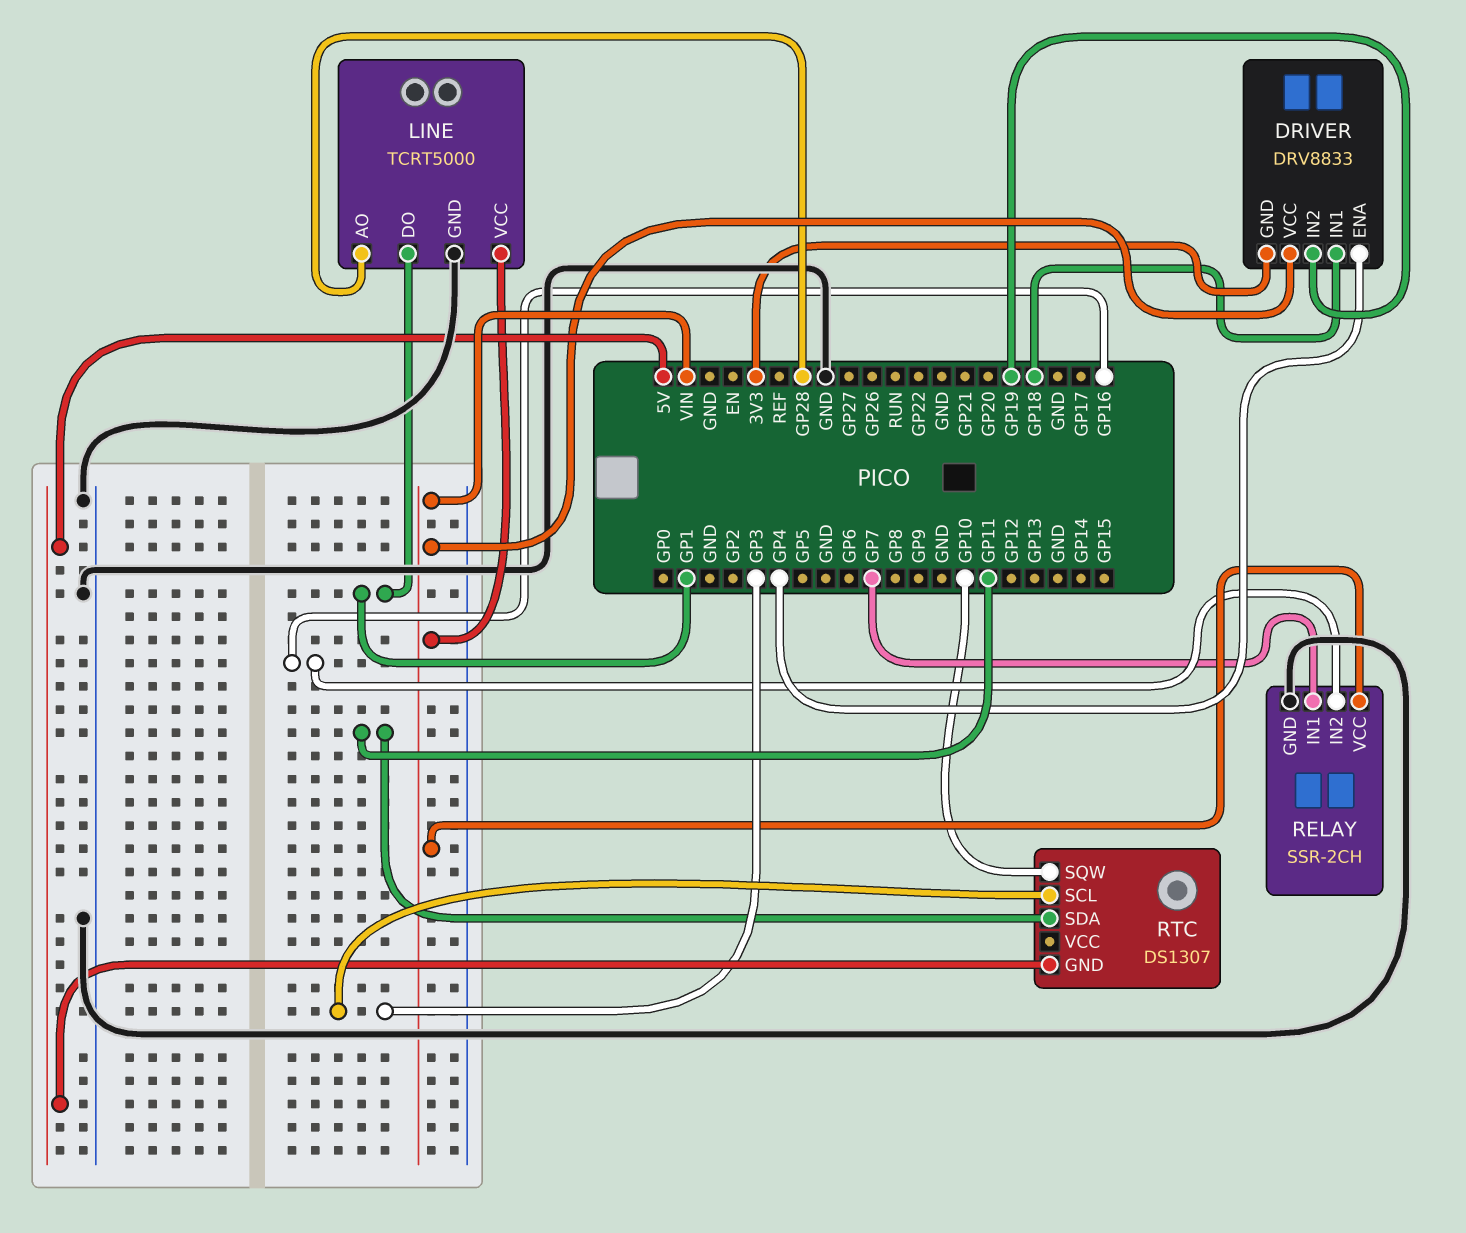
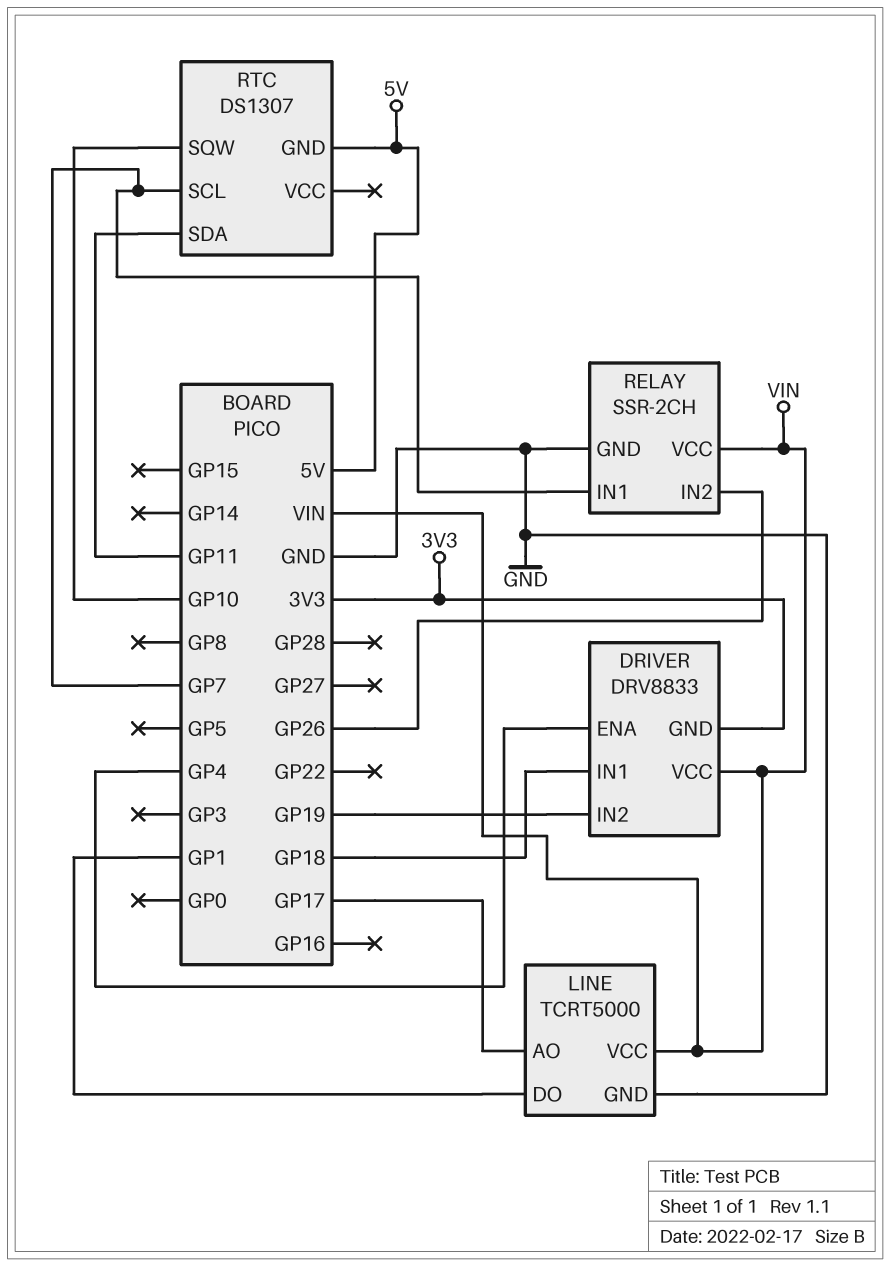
LINE pin AO: GP28 -> GP17
RELAY pin IN2: GP16 -> GP26
RTC pin SCL: GP3 -> GP7

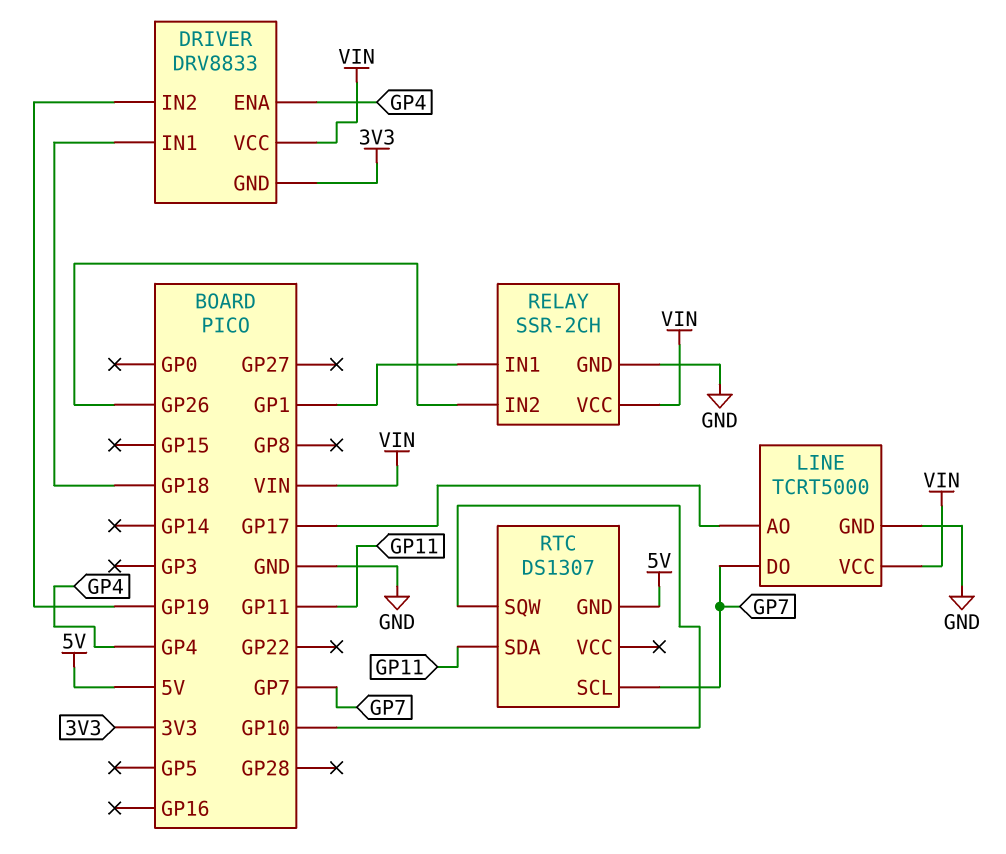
LINE pin DO: GP1 -> GP7
RELAY pin IN1: GP7 -> GP1

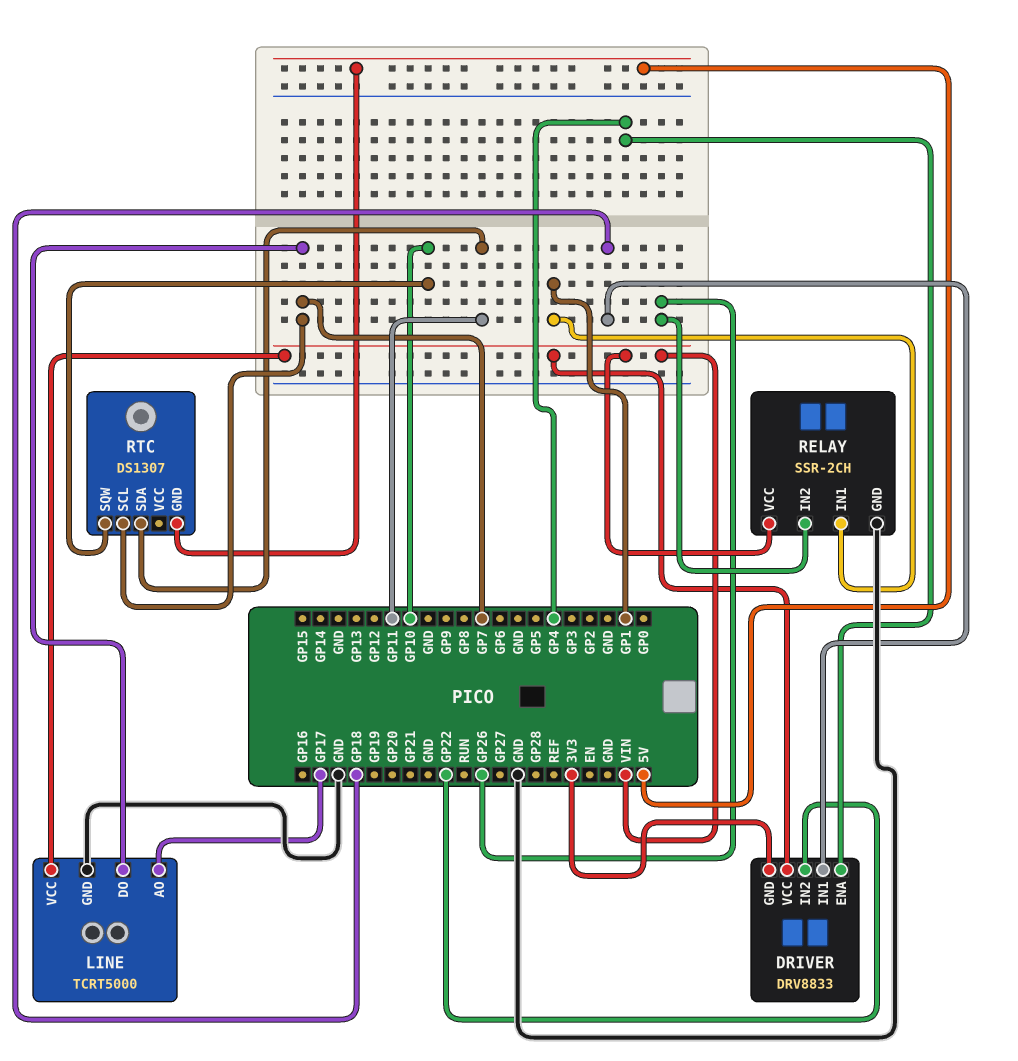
DRIVER pin IN2: GP19 -> GP22

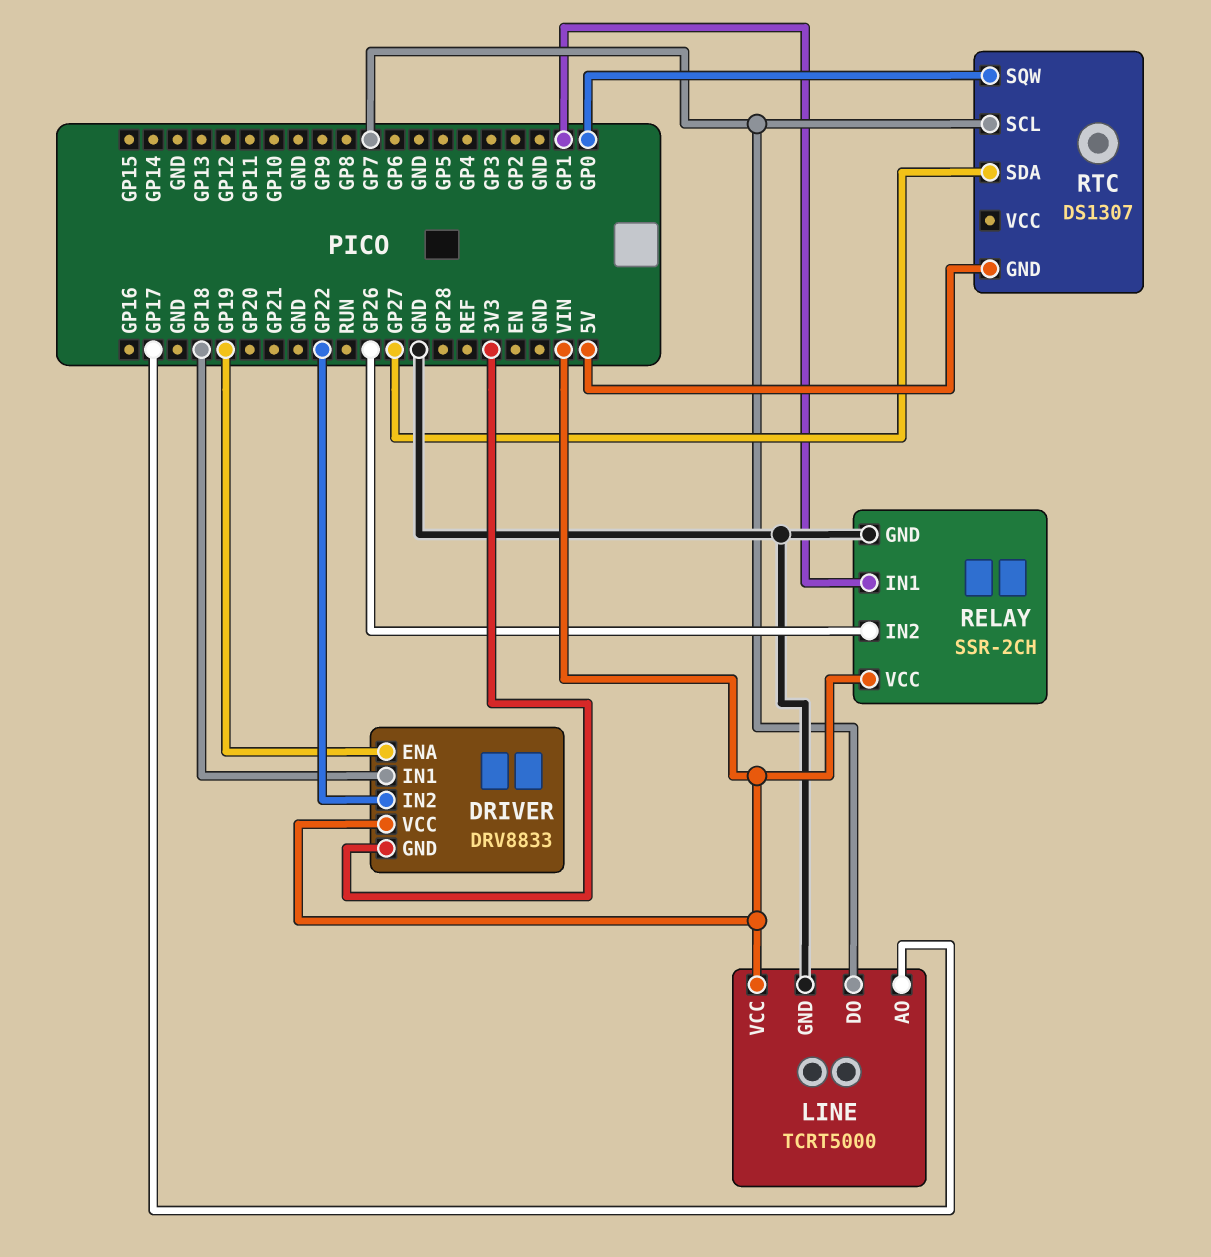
DRIVER pin ENA: GP4 -> GP19
RTC pin SDA: GP11 -> GP27
RTC pin SQW: GP10 -> GP0

